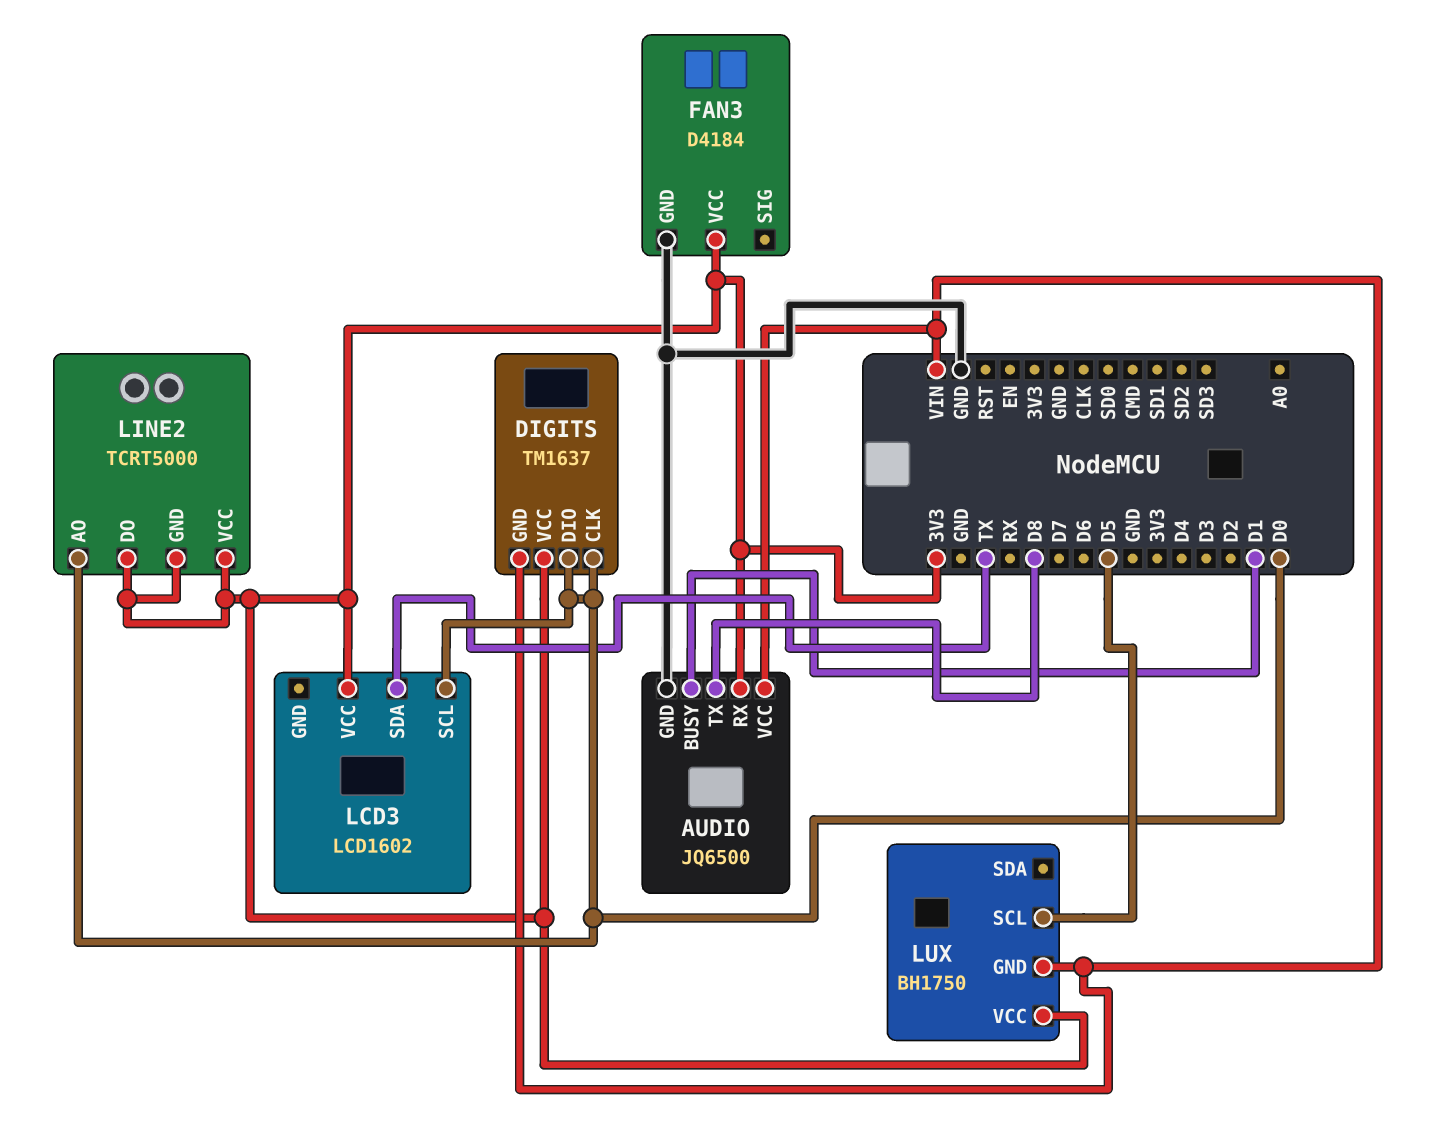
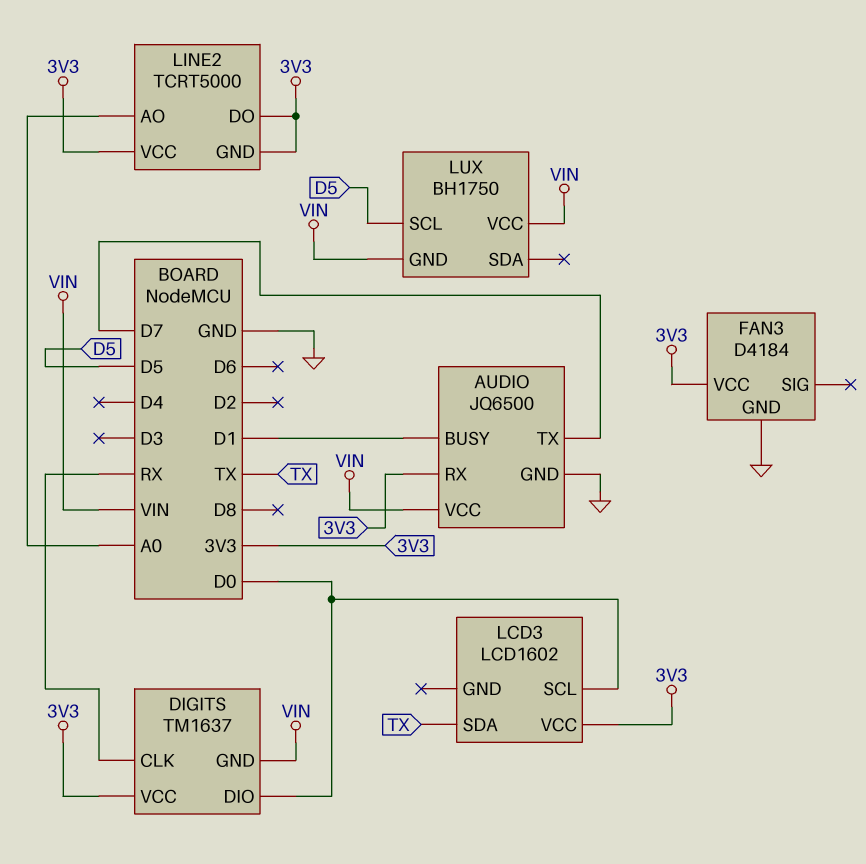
AUDIO pin TX: D8 -> D7
DIGITS pin CLK: D0 -> RX
LINE2 pin AO: D0 -> A0
LUX pin VCC: 3V3 -> VIN

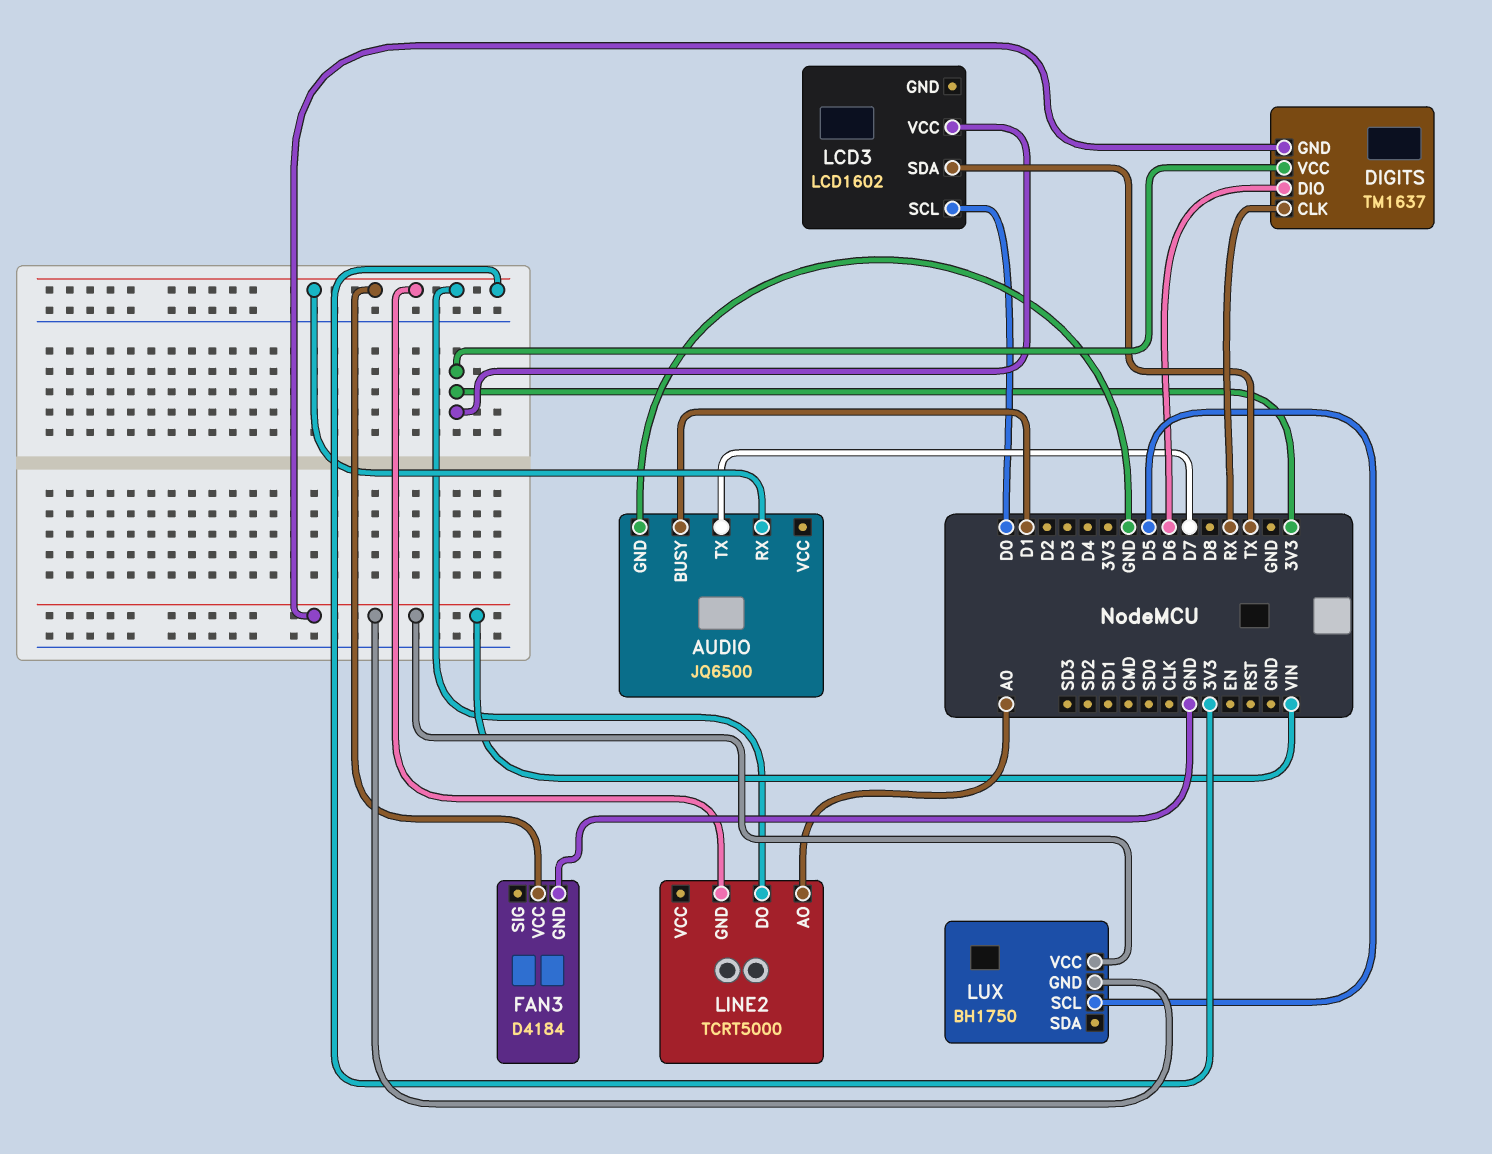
AUDIO pin VCC: VIN -> none
DIGITS pin DIO: D0 -> D6
LINE2 pin VCC: 3V3 -> none

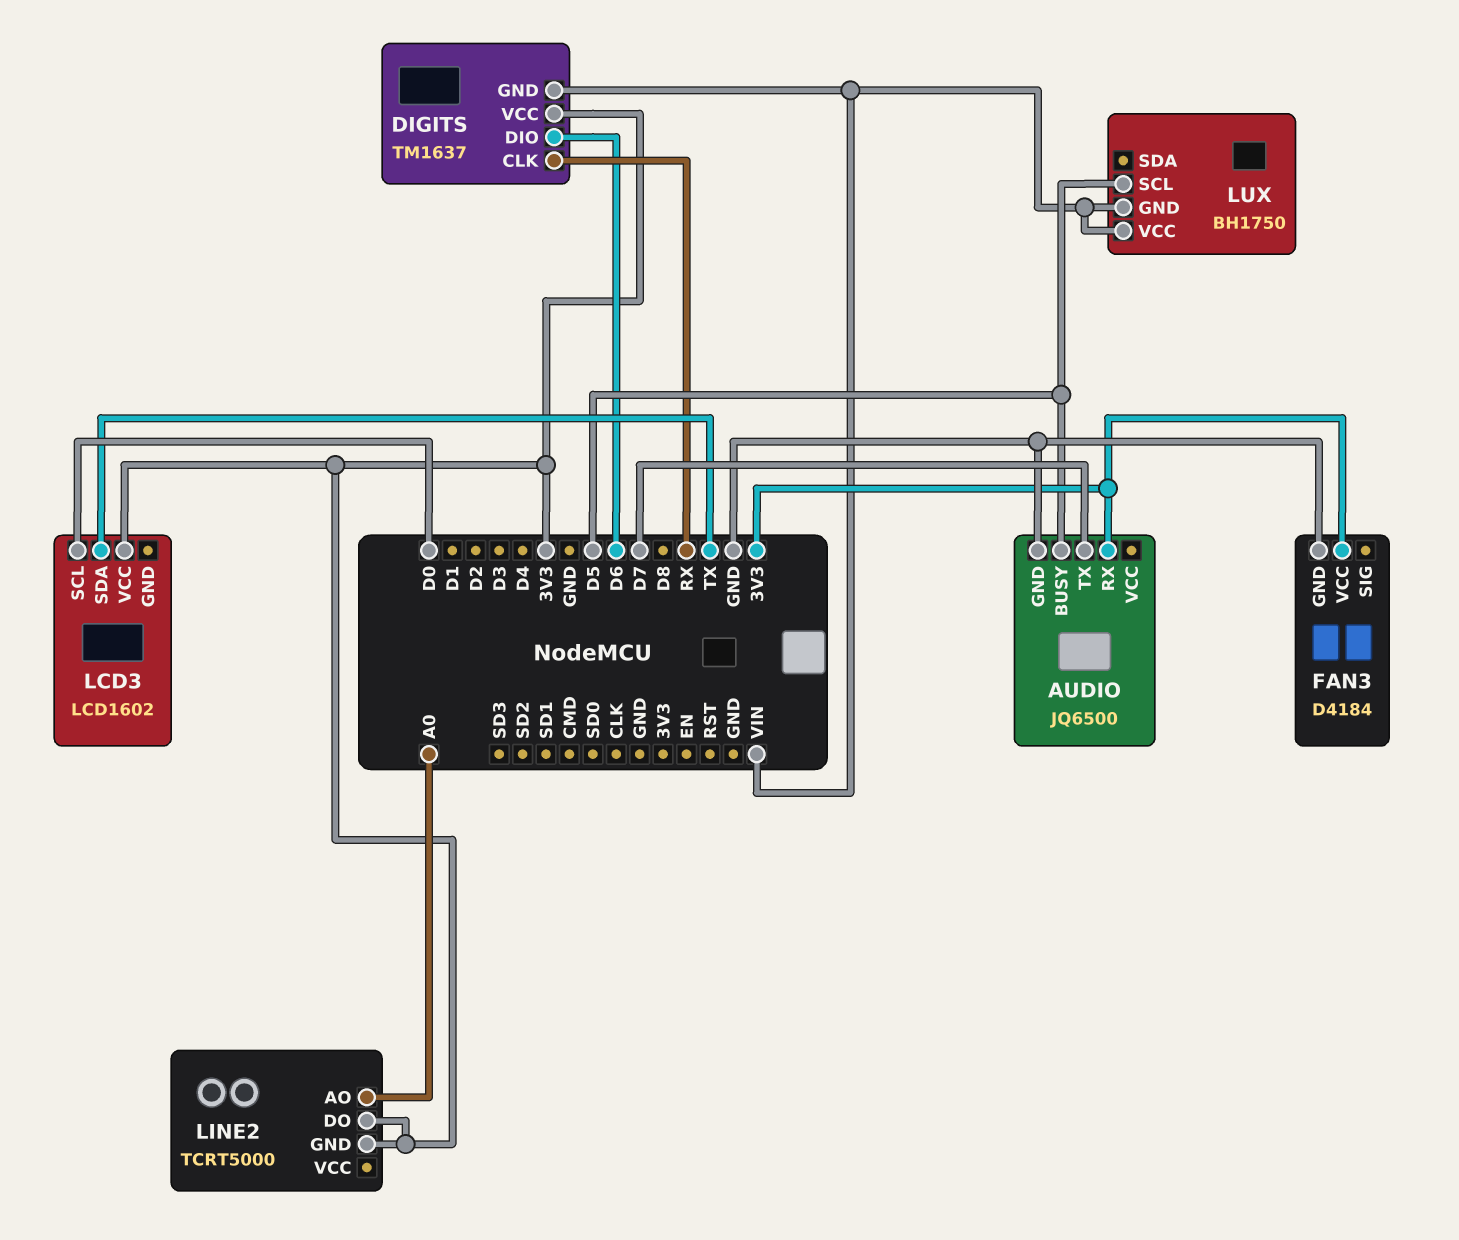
AUDIO pin BUSY: D1 -> D5

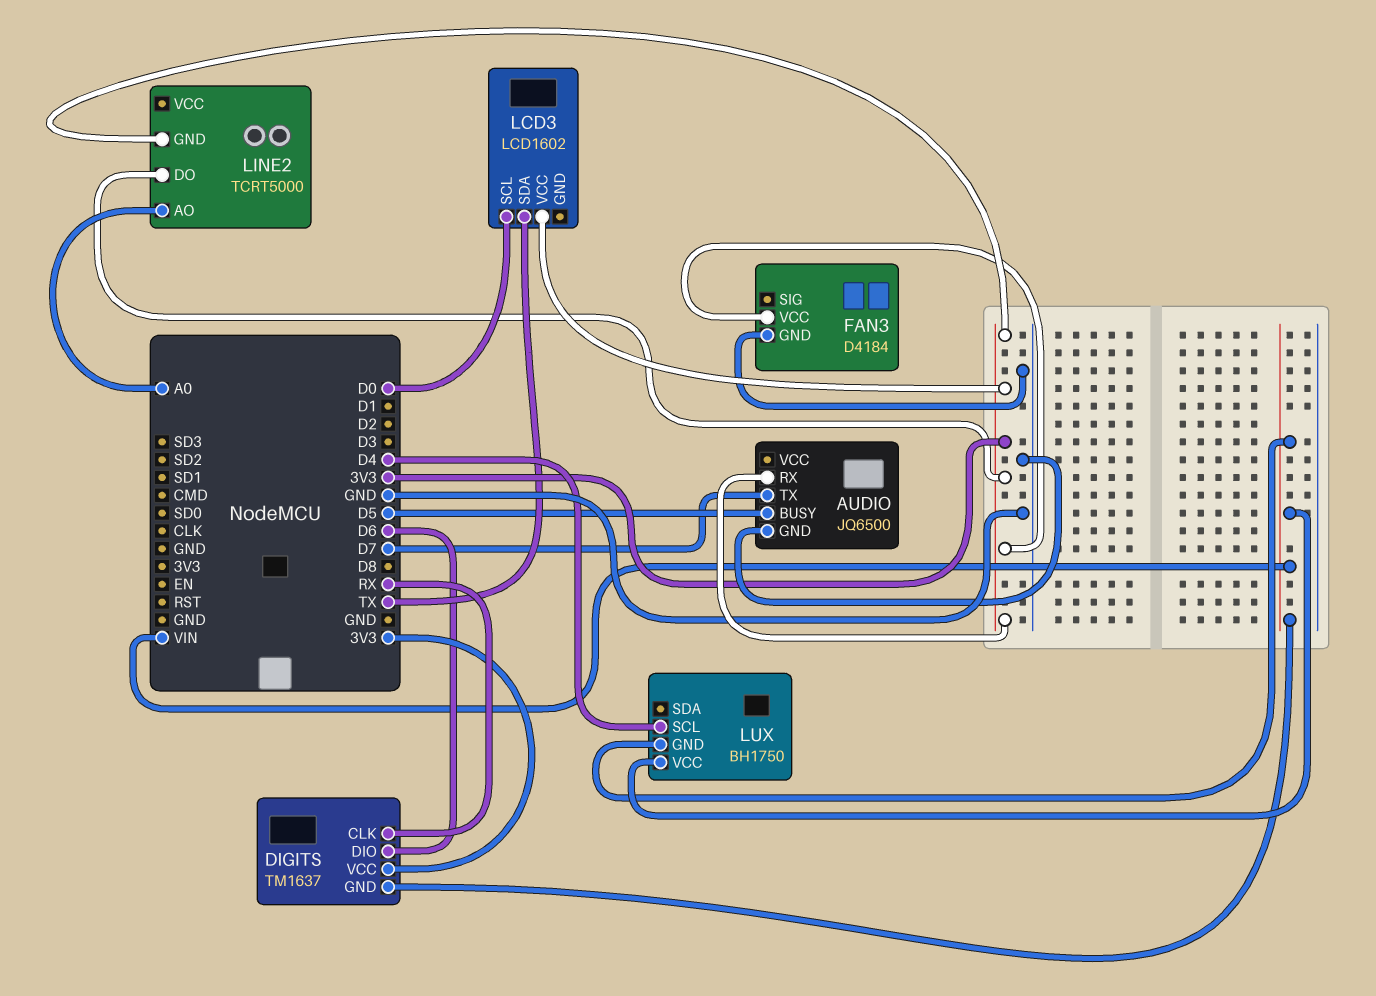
LUX pin SCL: D5 -> D4

